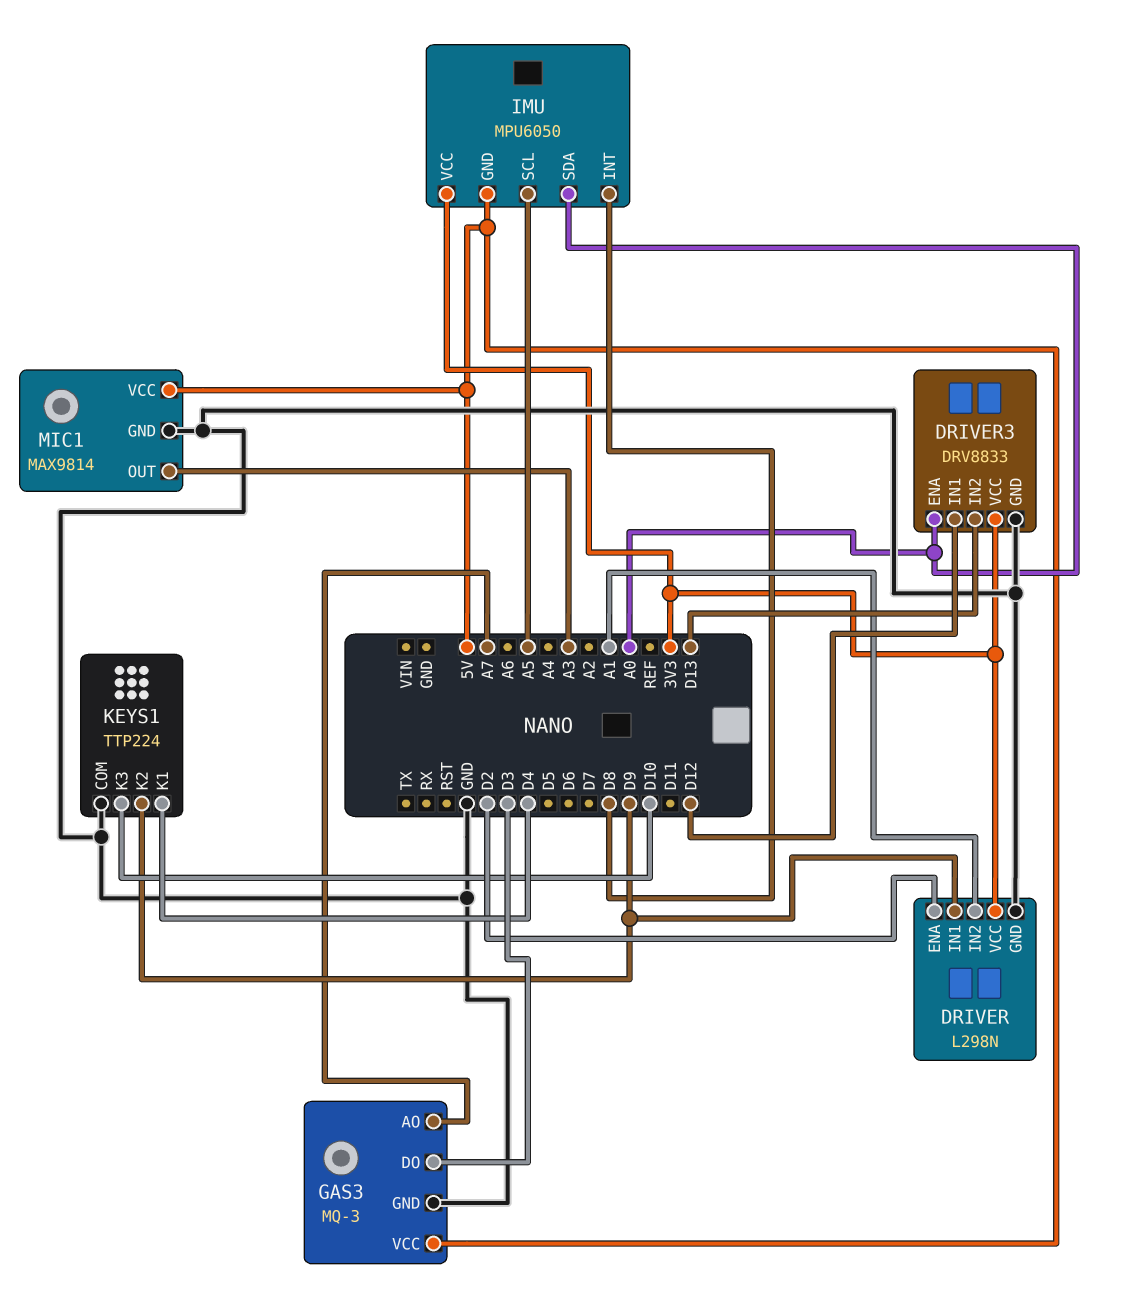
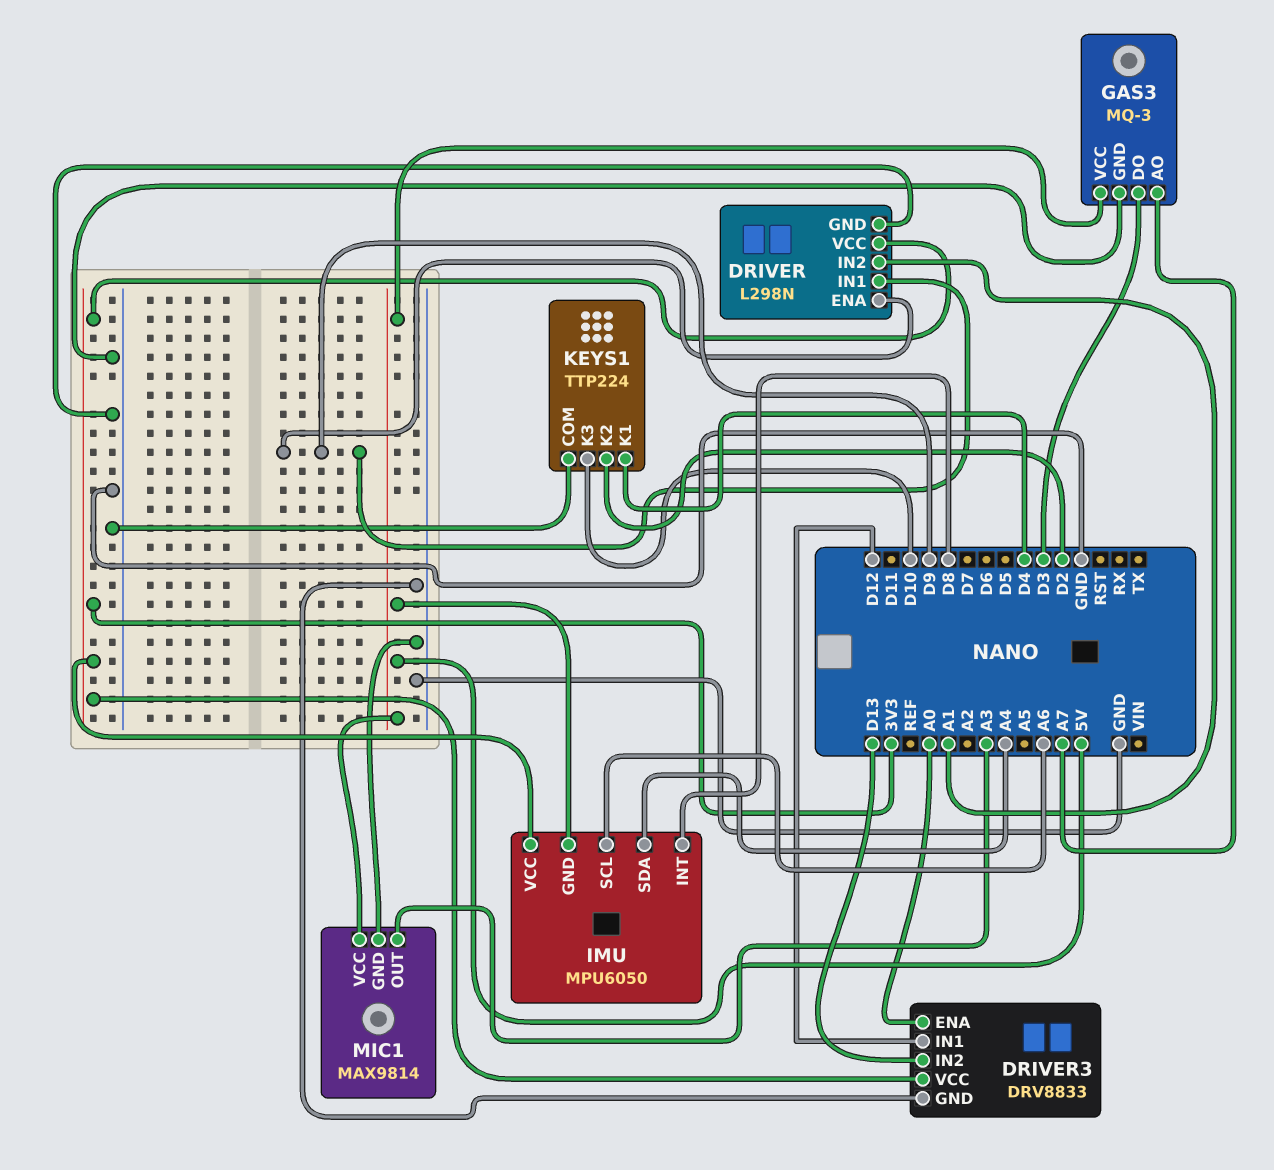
DRIVER pin ENA: D2 -> D9
IMU pin SCL: A5 -> A6
IMU pin SDA: A0 -> A4
KEYS1 pin K2: D9 -> D2

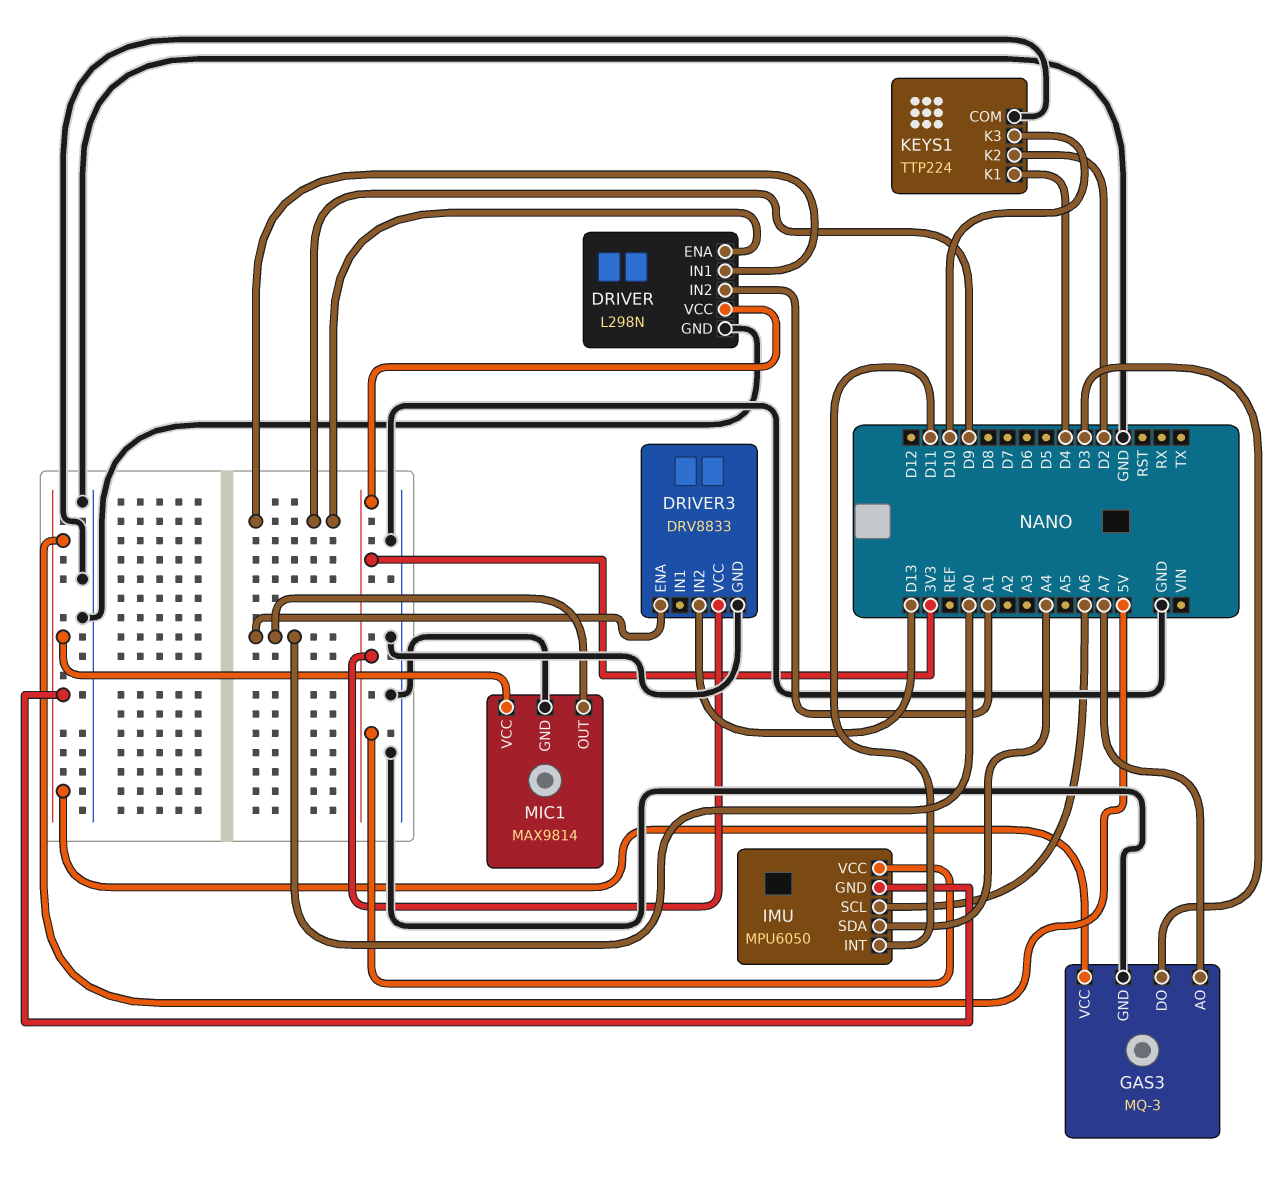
DRIVER3 pin IN1: D12 -> none
IMU pin INT: D8 -> D11
MIC1 pin OUT: A3 -> A0

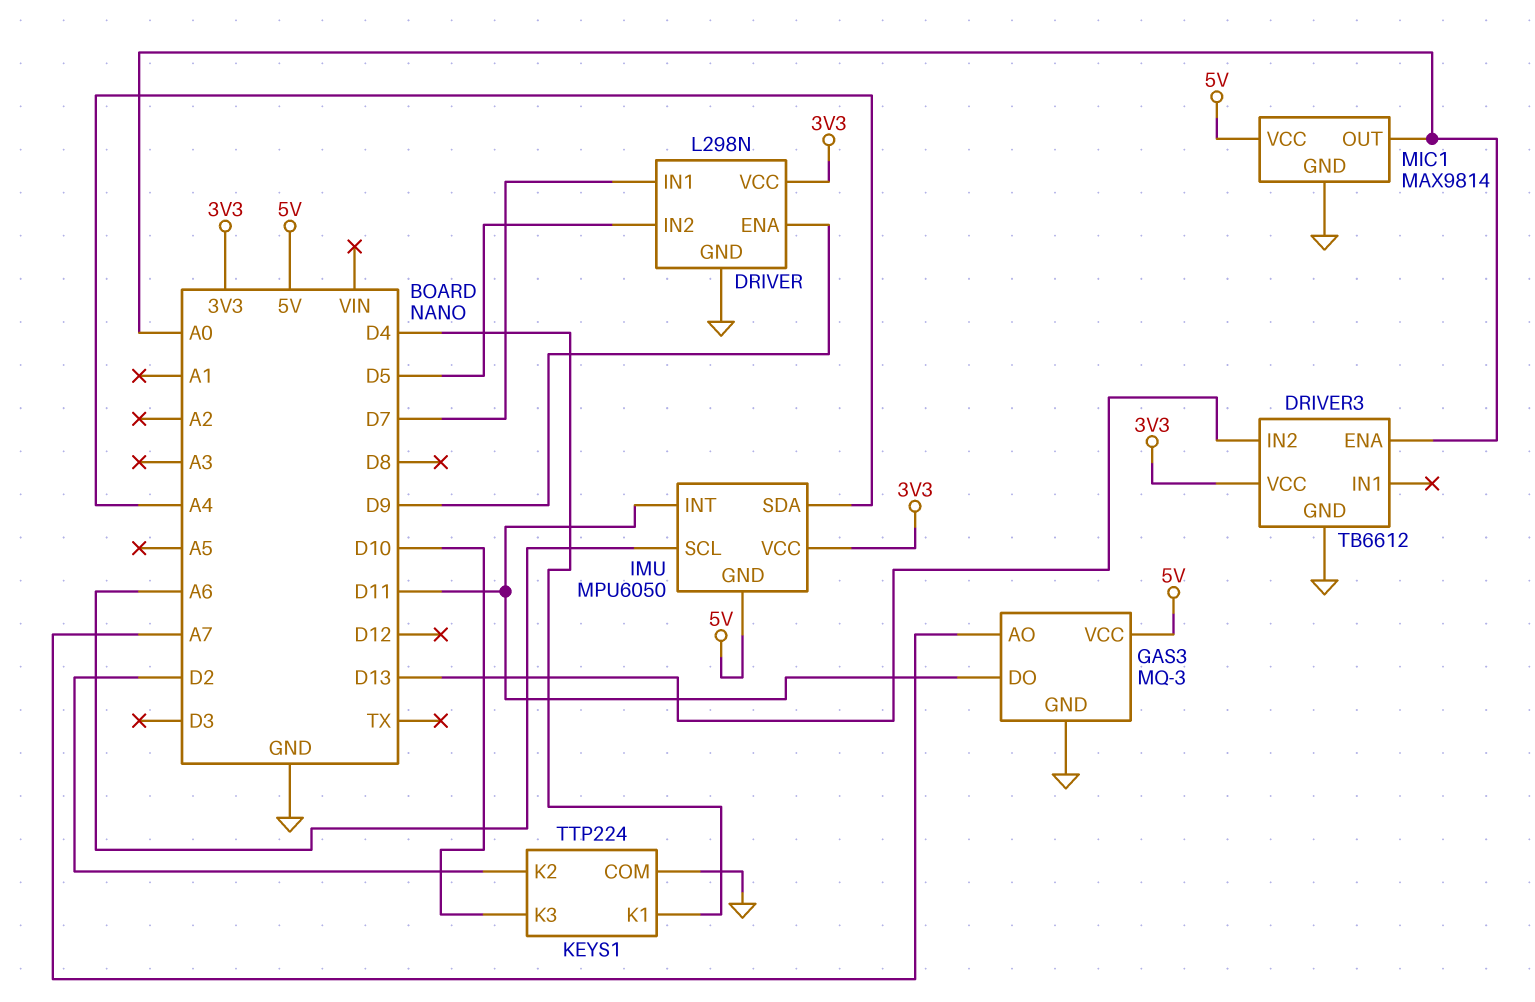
DRIVER pin IN1: D9 -> D7
DRIVER pin IN2: A1 -> D5
DRIVER3: DRV8833 -> TB6612
GAS3 pin DO: D3 -> D11

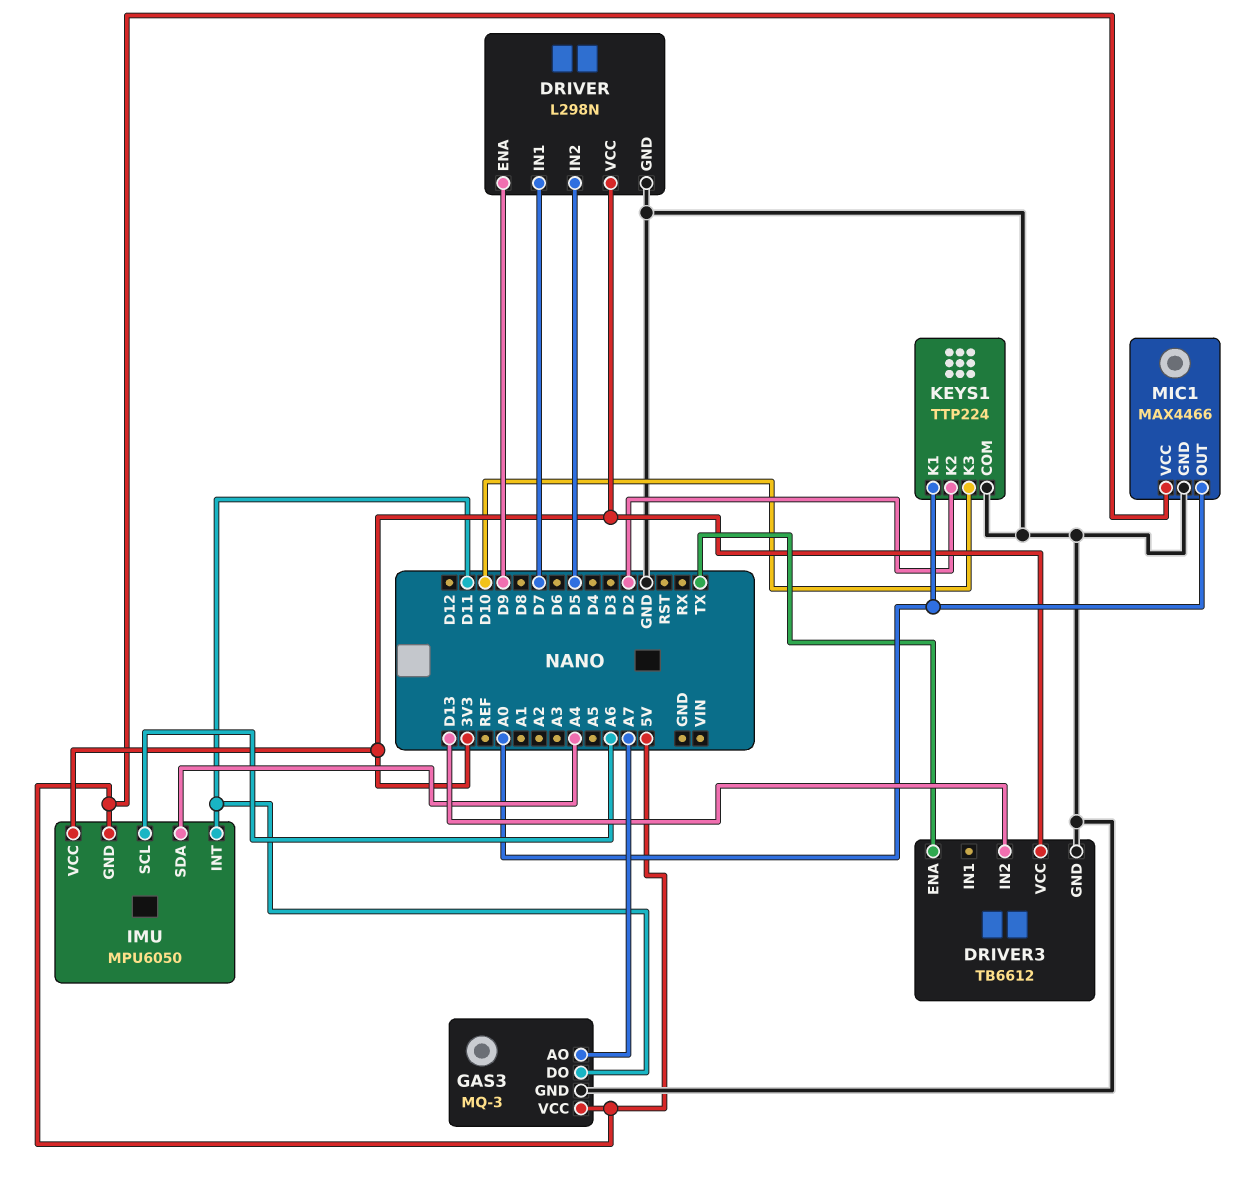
DRIVER3 pin ENA: A0 -> TX
KEYS1 pin K1: D4 -> A0
MIC1: MAX9814 -> MAX4466

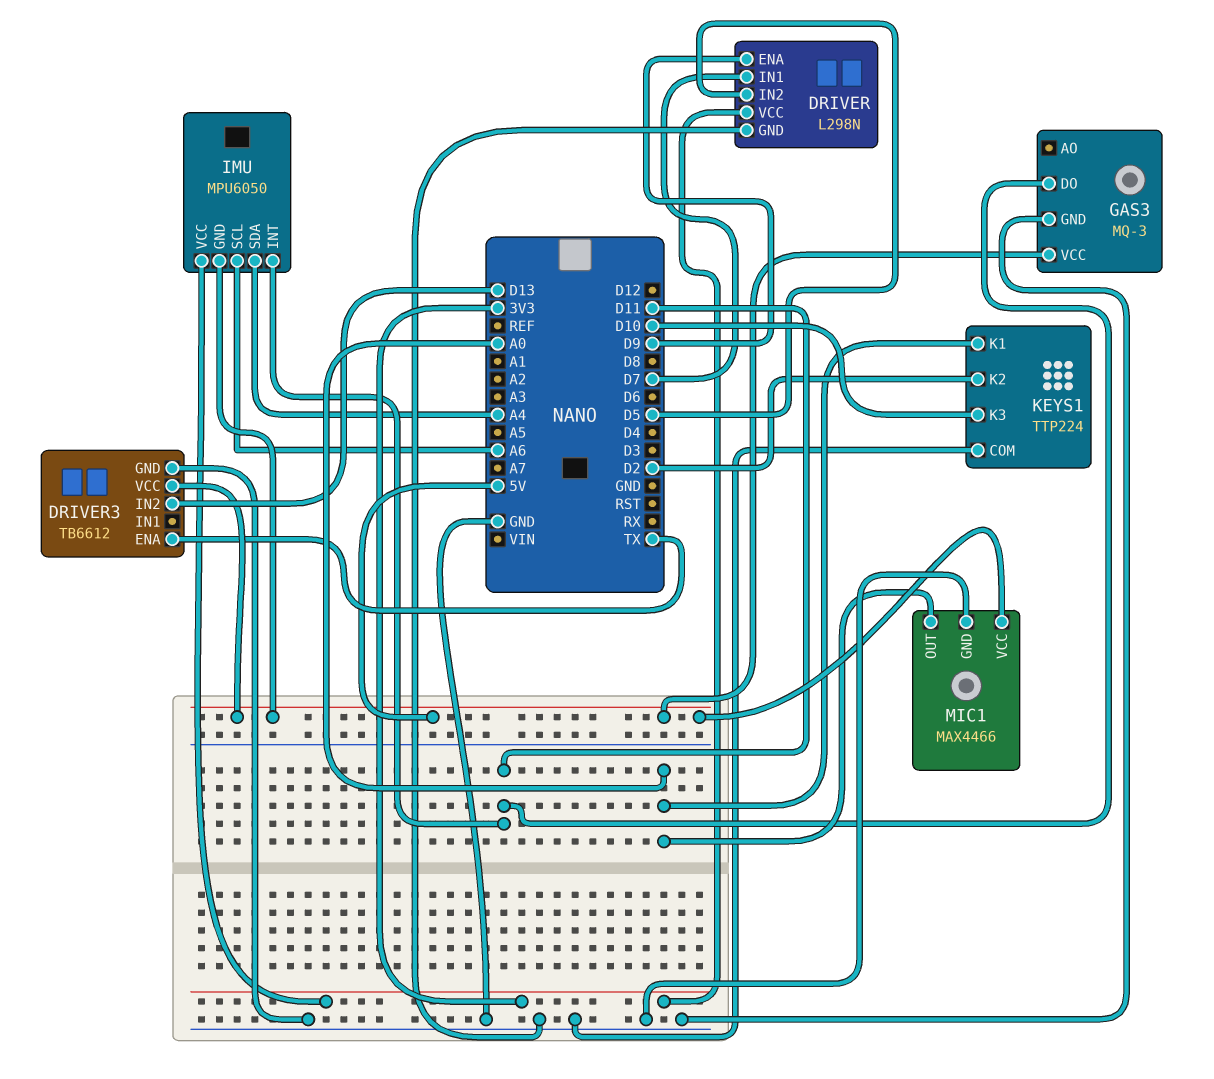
DRIVER3 pin VCC: 3V3 -> 5V
GAS3 pin AO: A7 -> none

